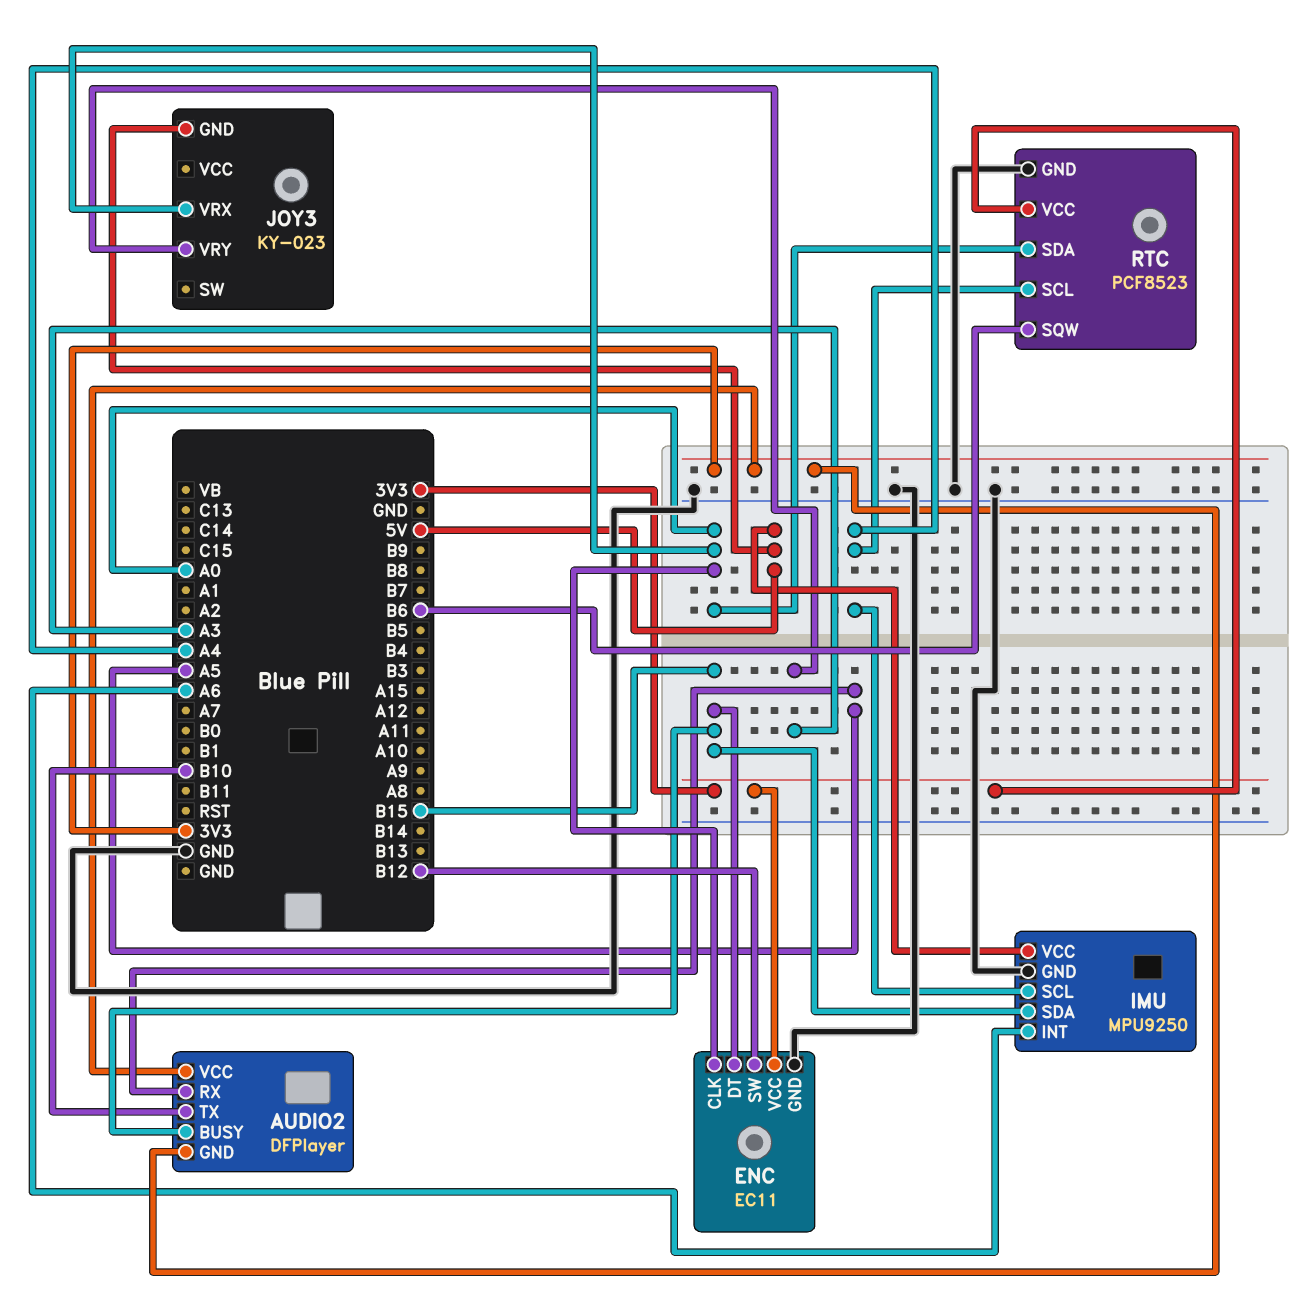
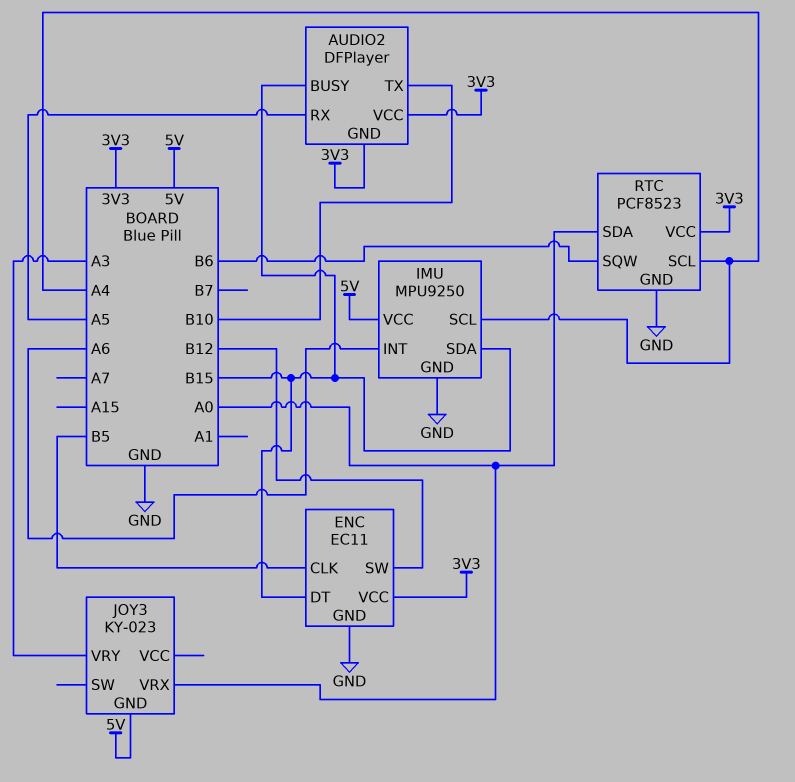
ENC pin CLK: A0 -> B5

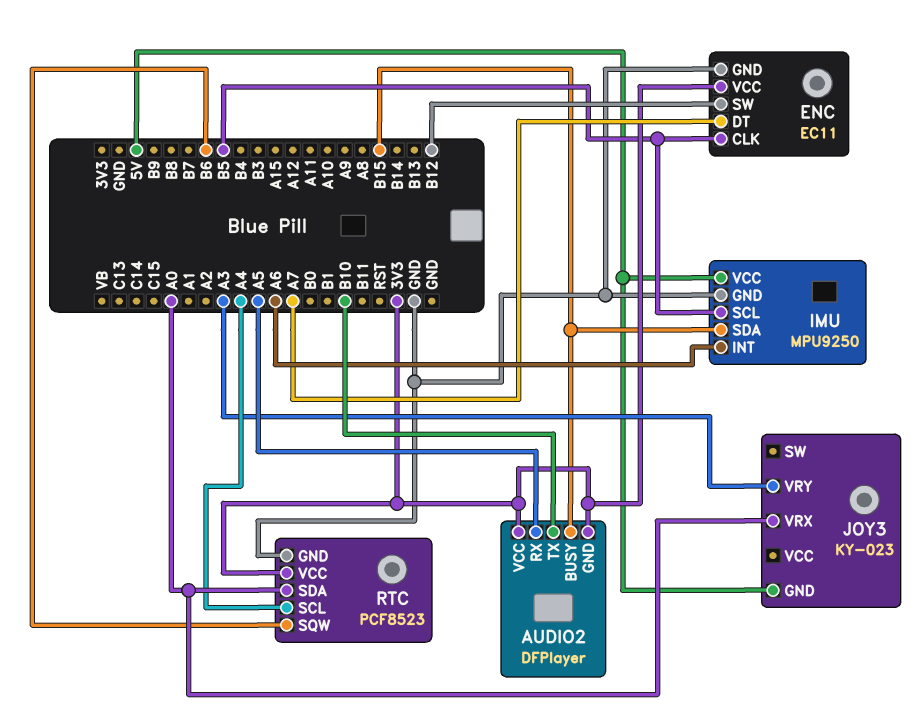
ENC pin DT: B15 -> A7
IMU pin SCL: A4 -> B5

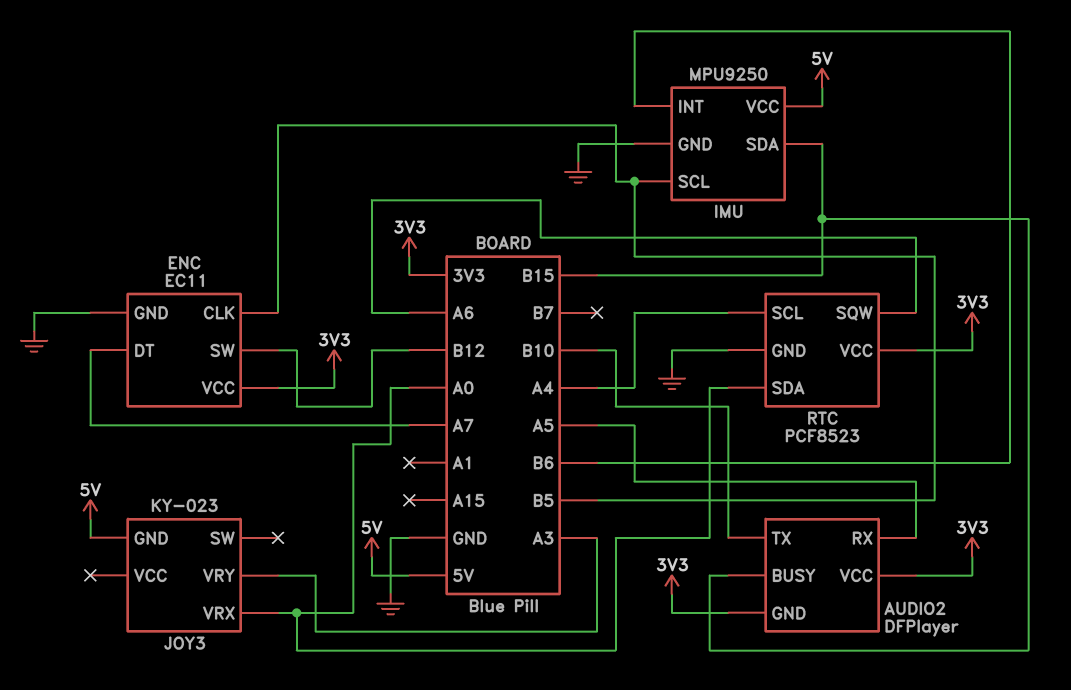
IMU pin INT: A6 -> B6
RTC pin SQW: B6 -> A6

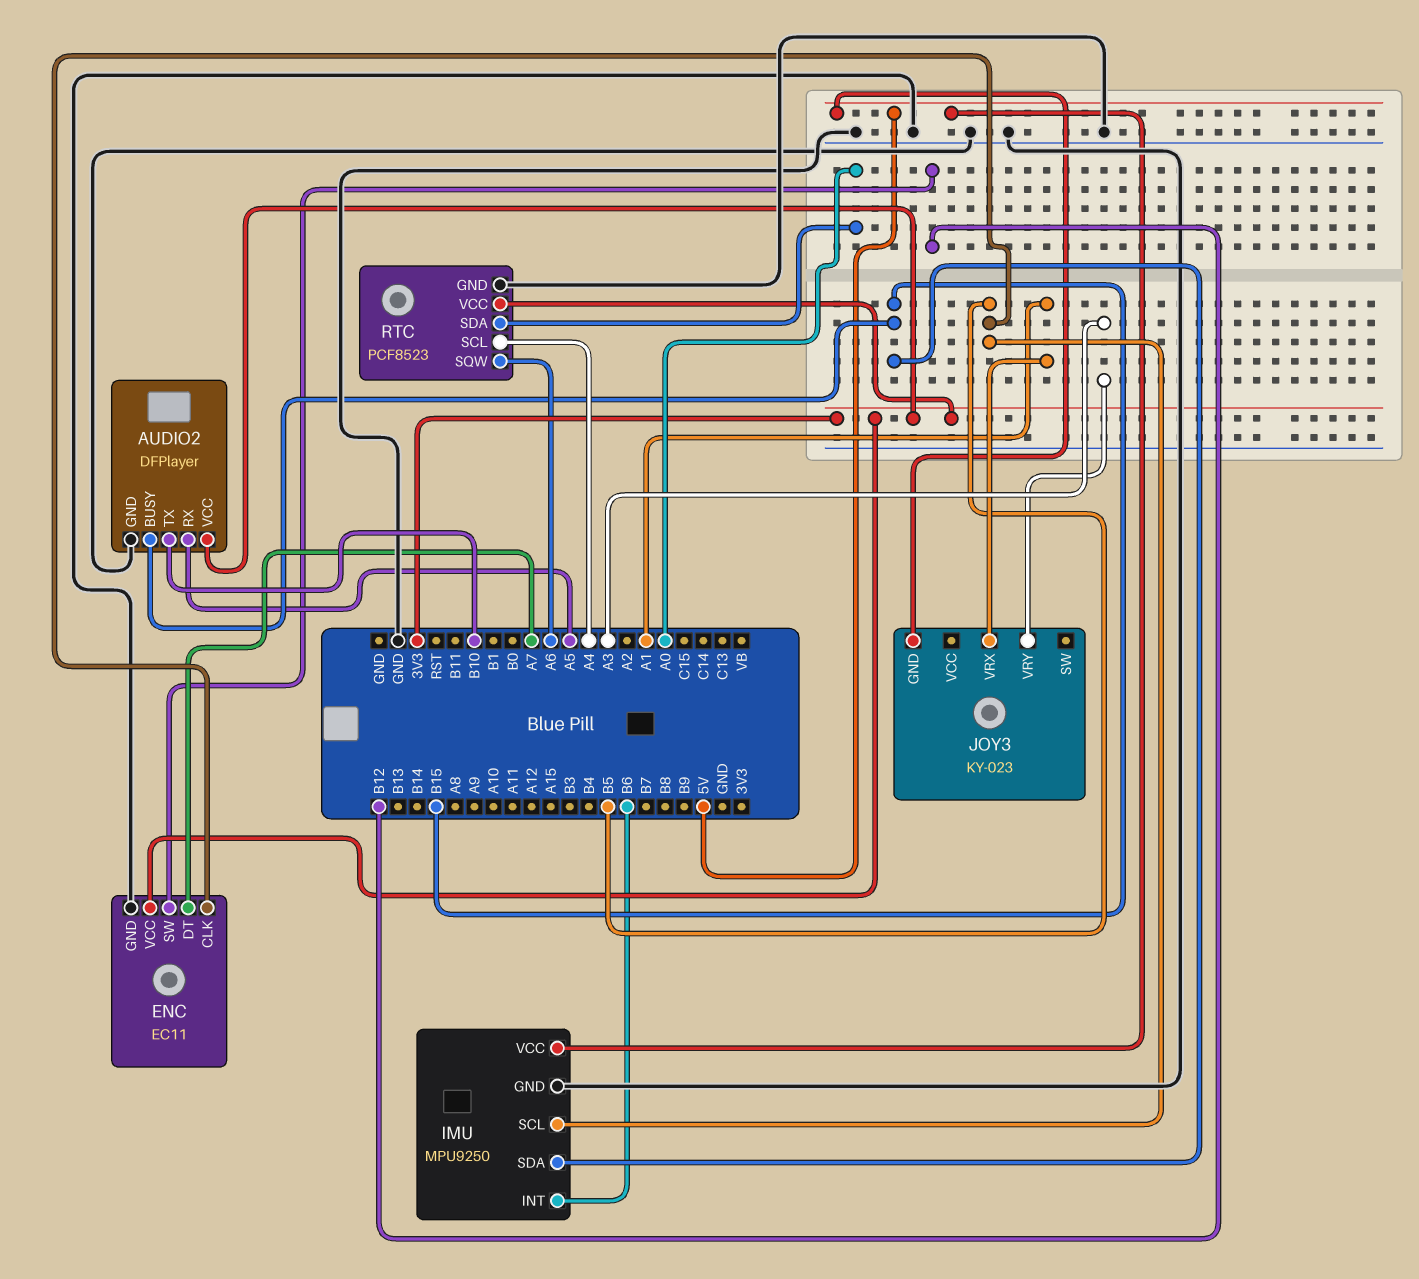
AUDIO2 pin GND: 3V3 -> GND
JOY3 pin VRX: A0 -> A1

